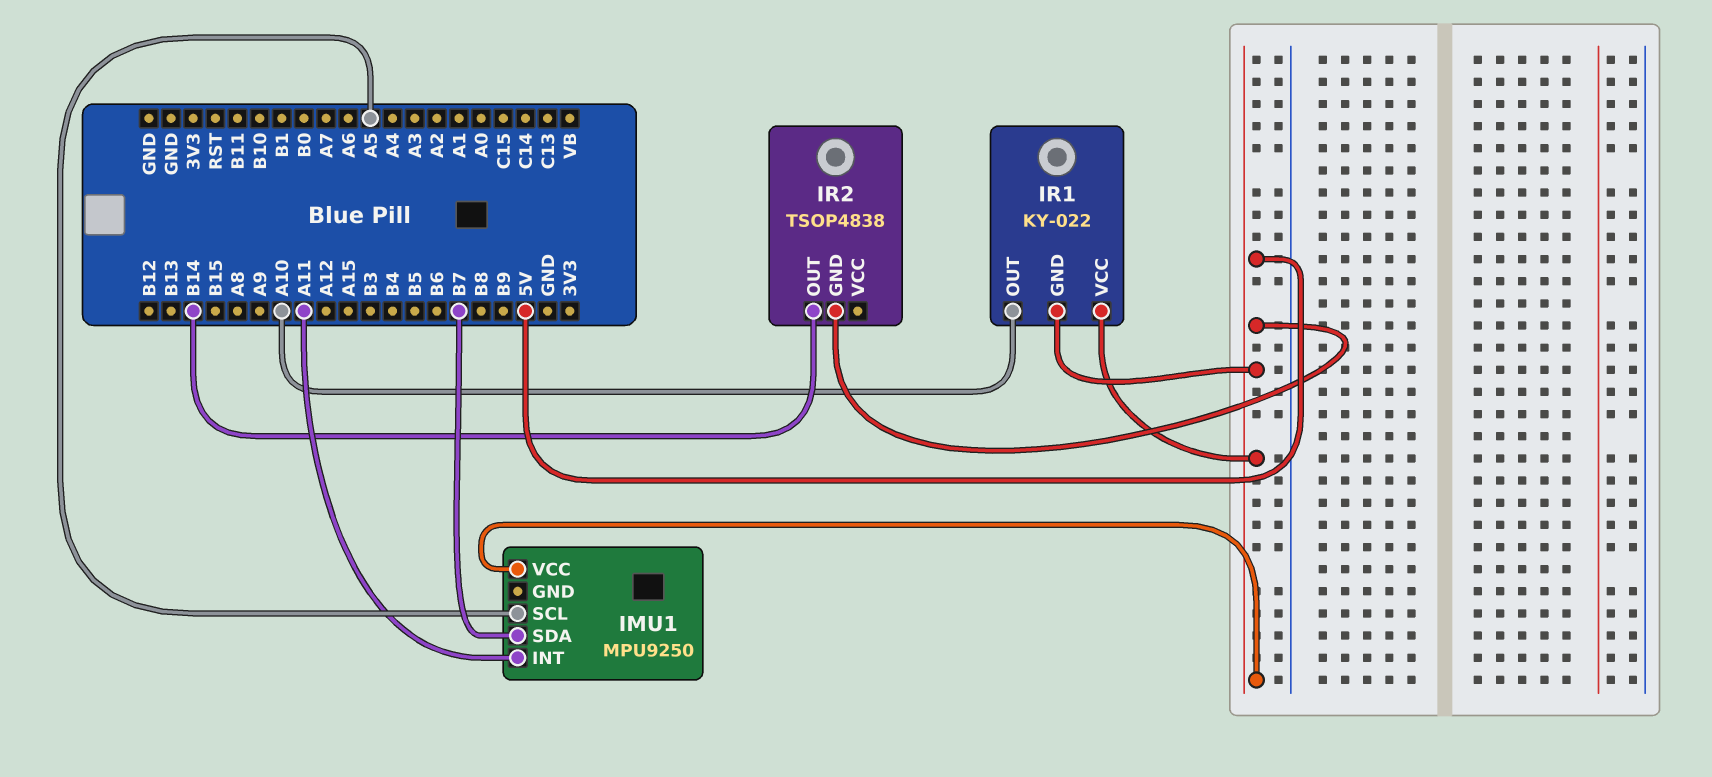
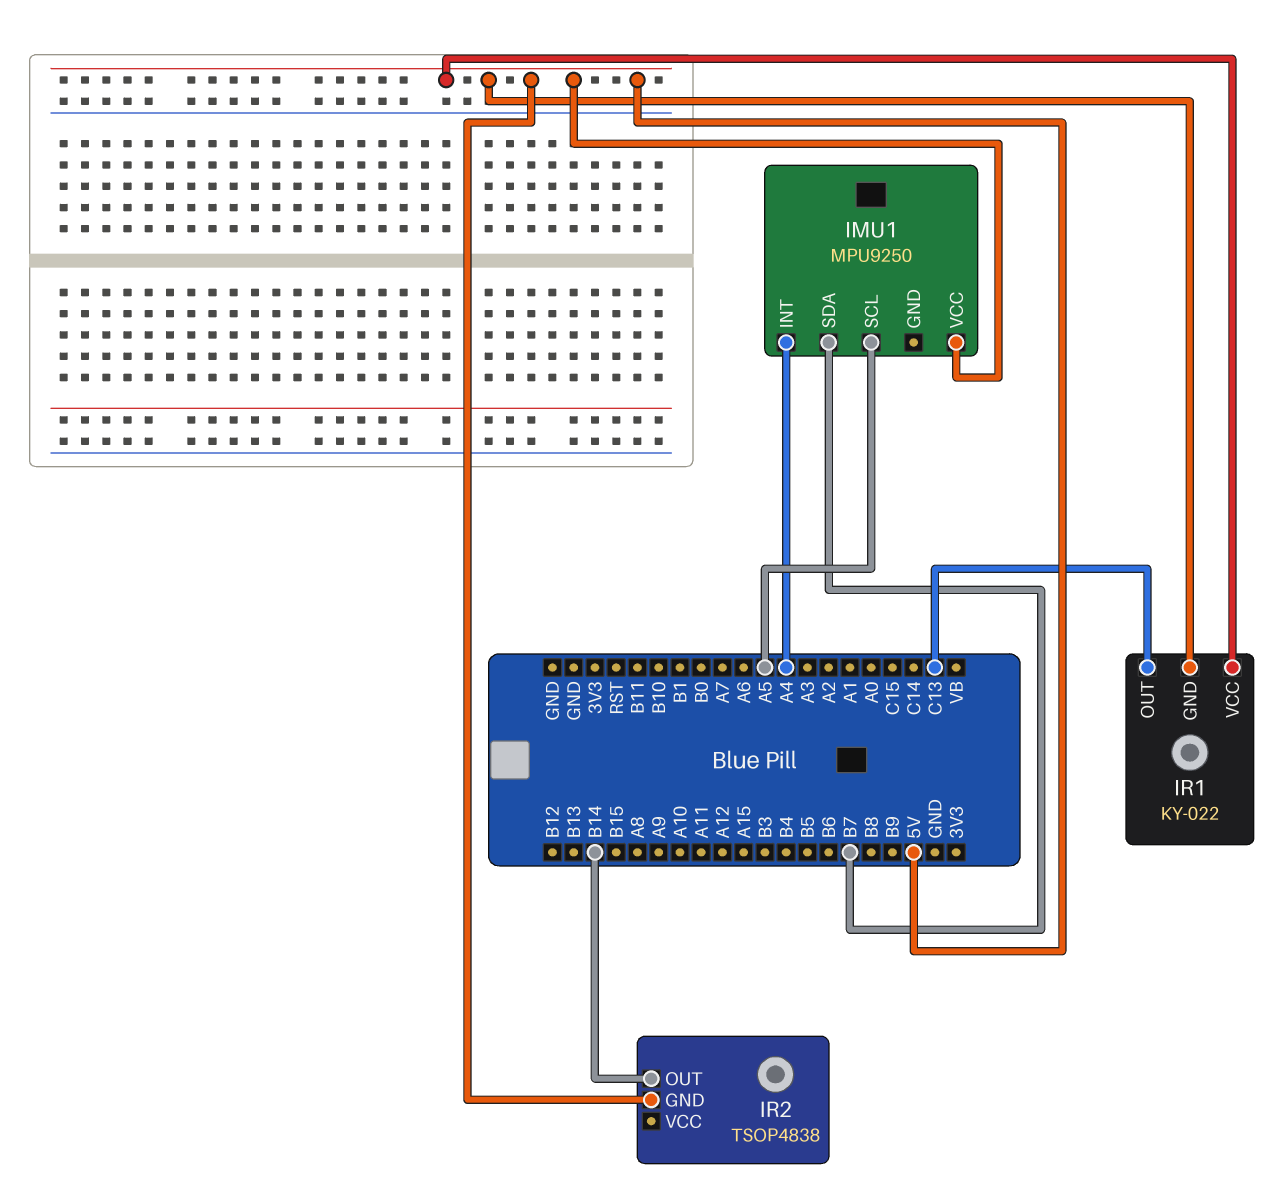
IMU1 pin INT: A11 -> A4
IR1 pin OUT: A10 -> C13

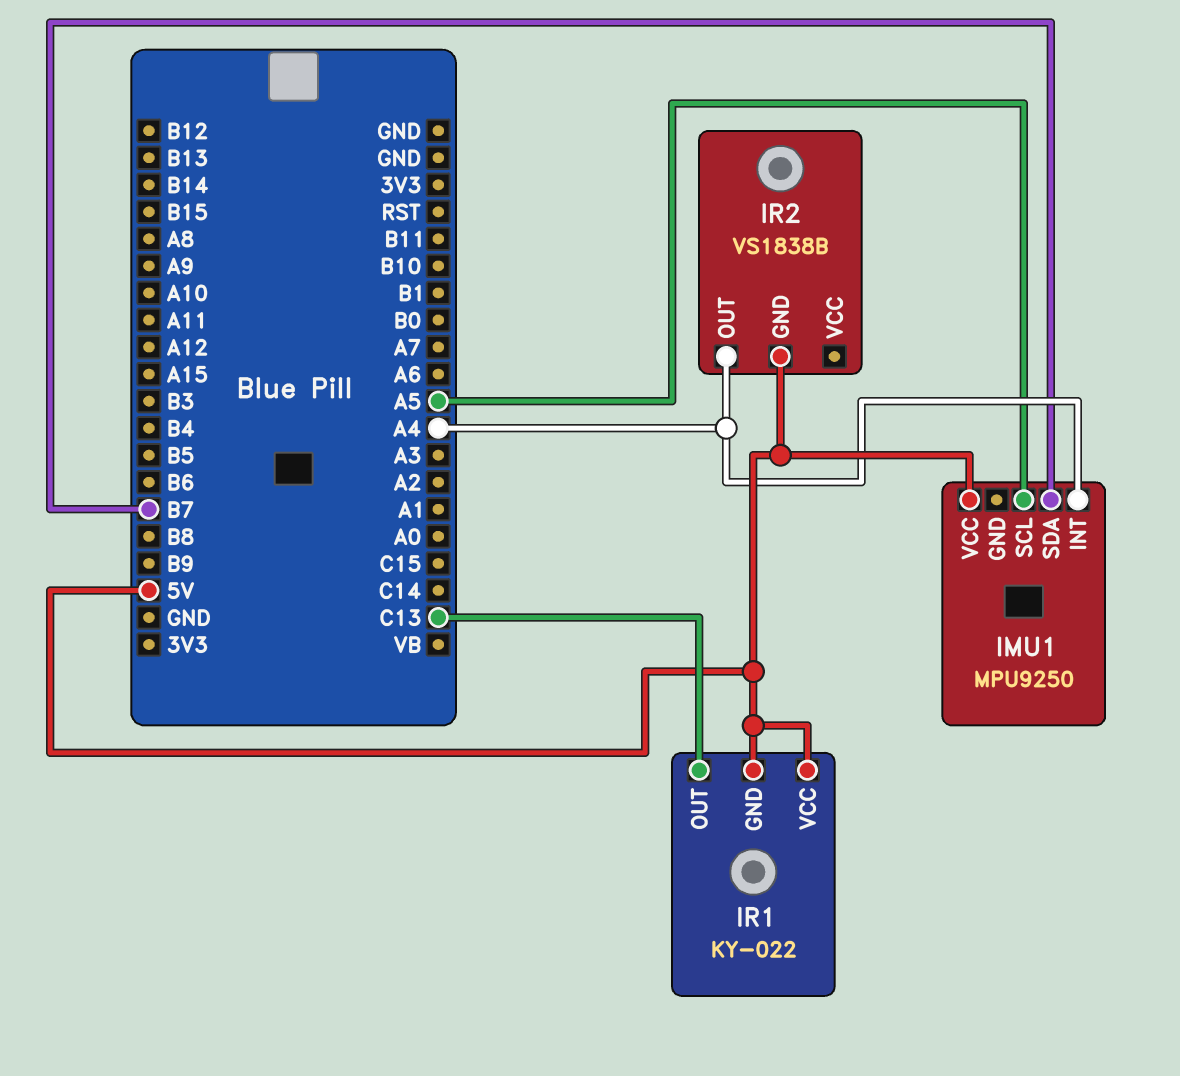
IR2: TSOP4838 -> VS1838B
IR2 pin OUT: B14 -> A4

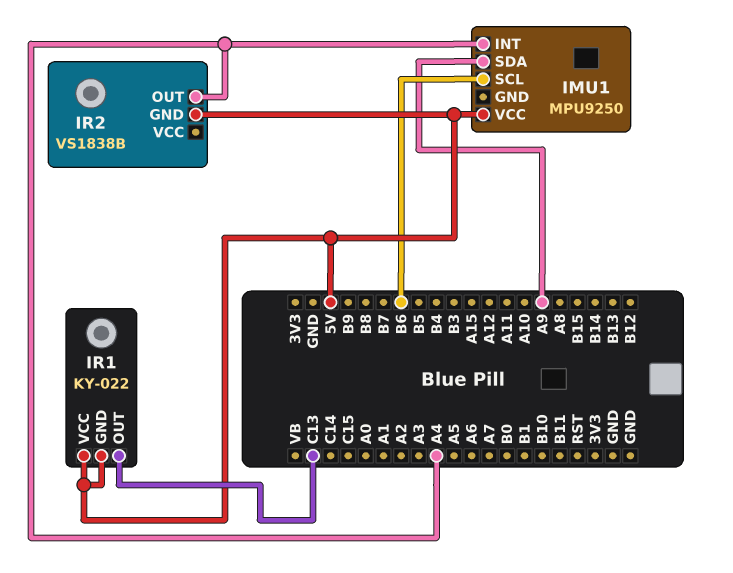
IMU1 pin SCL: A5 -> B6
IMU1 pin SDA: B7 -> A9

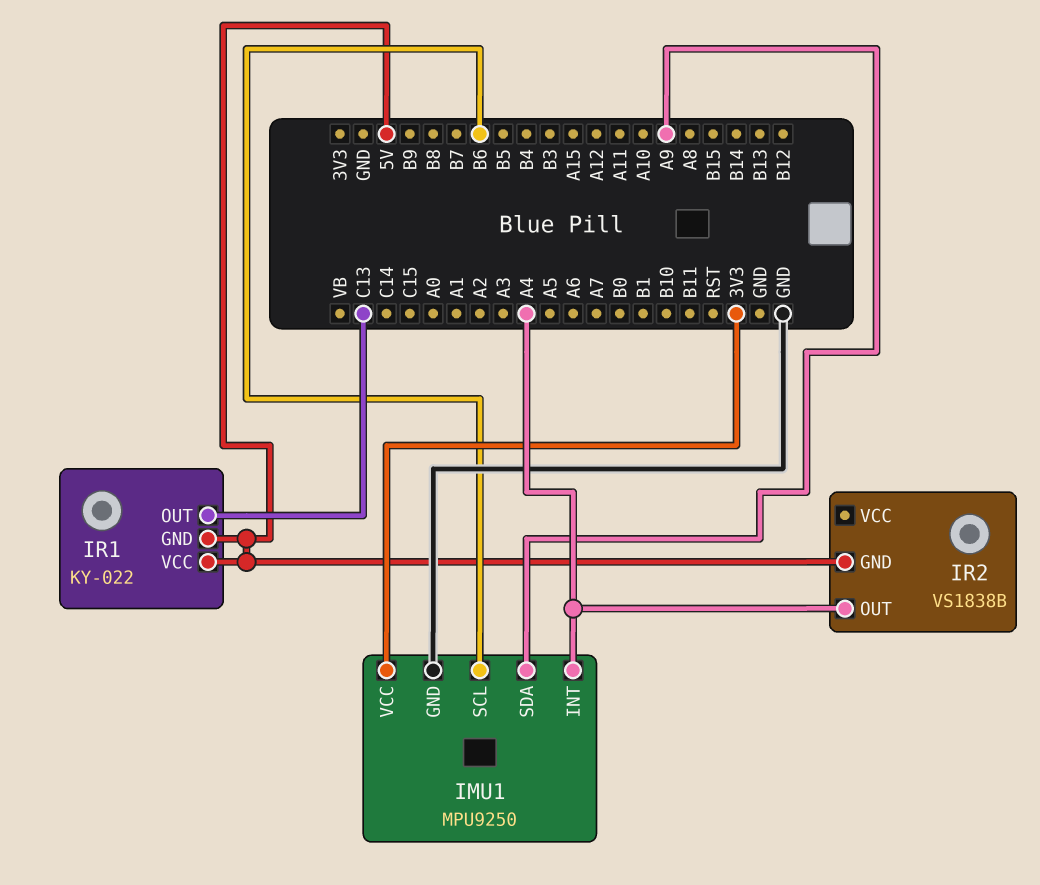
IMU1 pin GND: none -> GND
IMU1 pin VCC: 5V -> 3V3

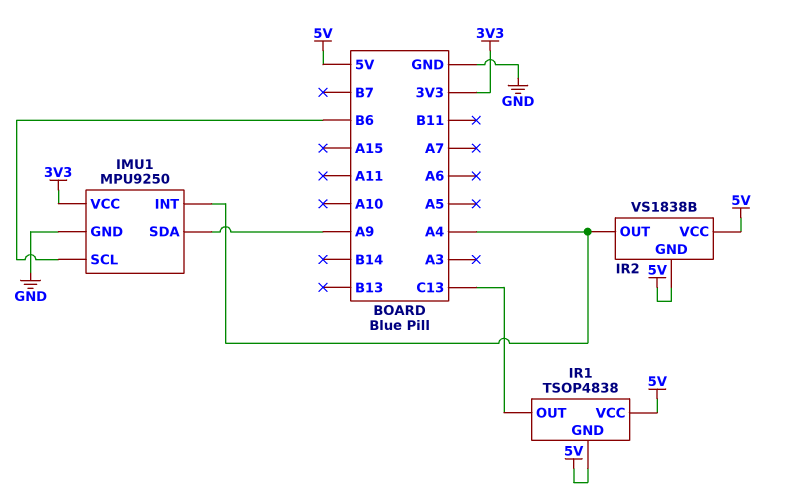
IR1: KY-022 -> TSOP4838
IR2 pin VCC: none -> 5V

